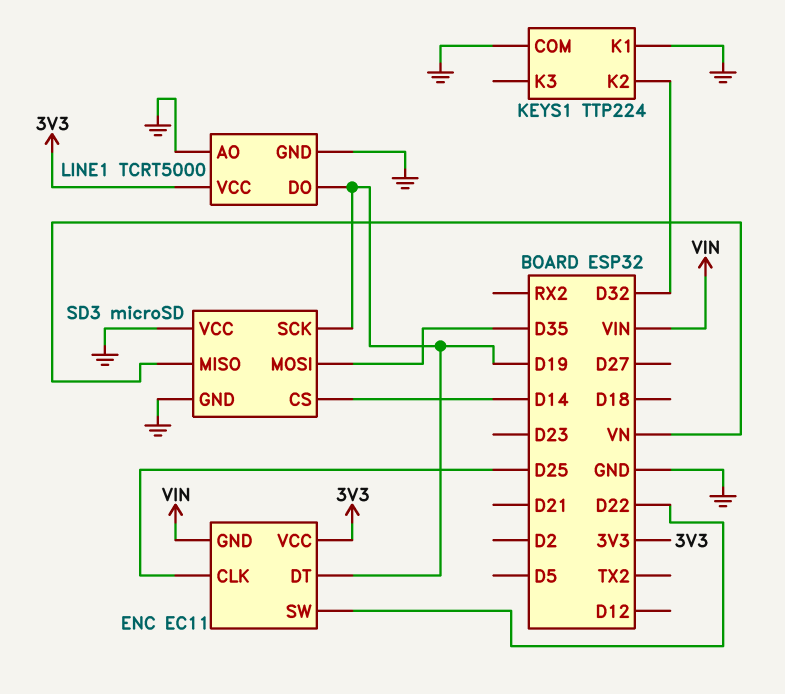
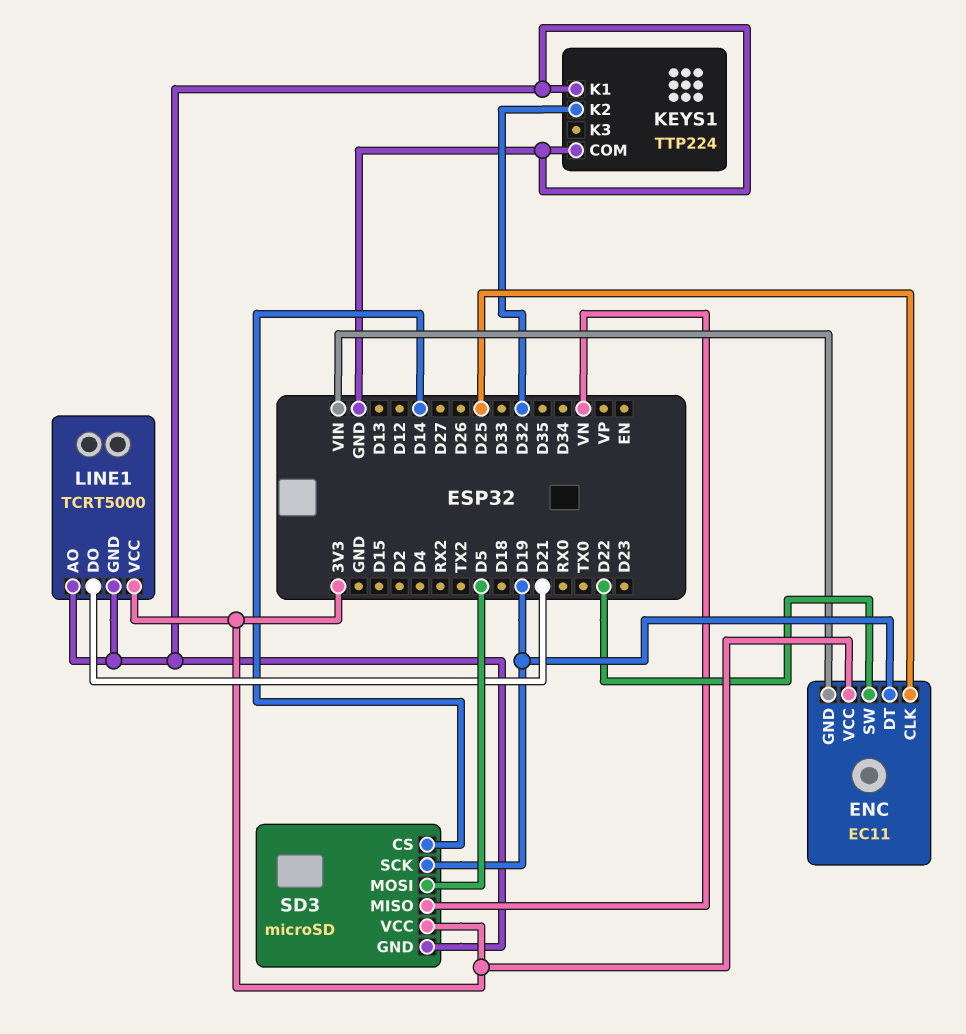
LINE1 pin DO: D19 -> D21
SD3 pin MOSI: D35 -> D5
SD3 pin VCC: GND -> 3V3

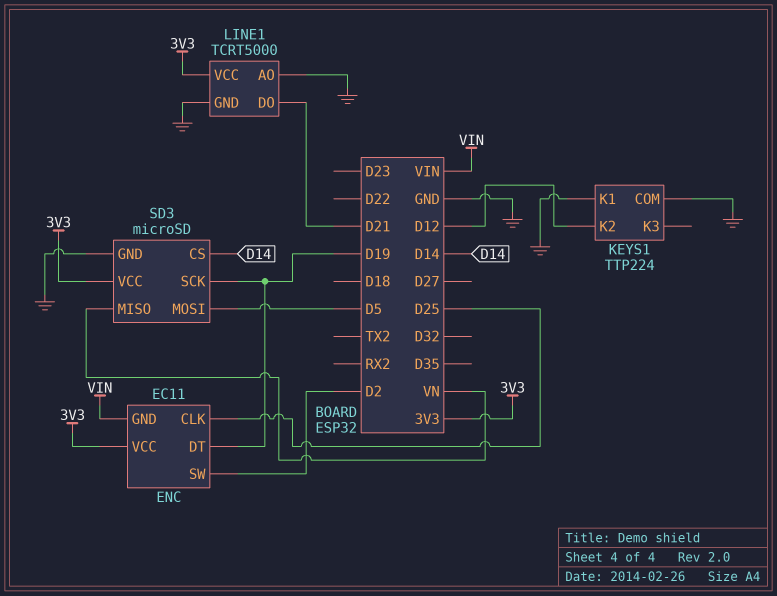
ENC pin SW: D22 -> D2
KEYS1 pin K2: D32 -> D12

